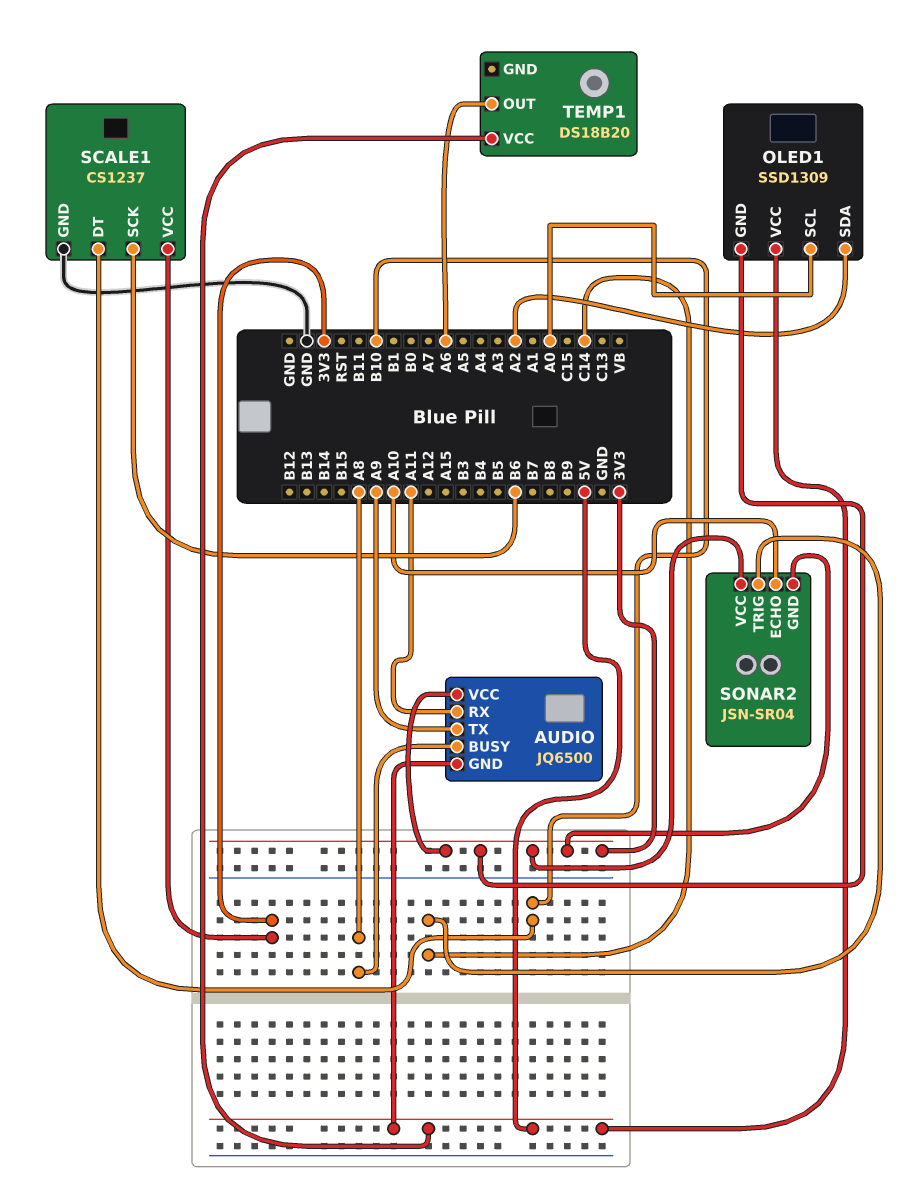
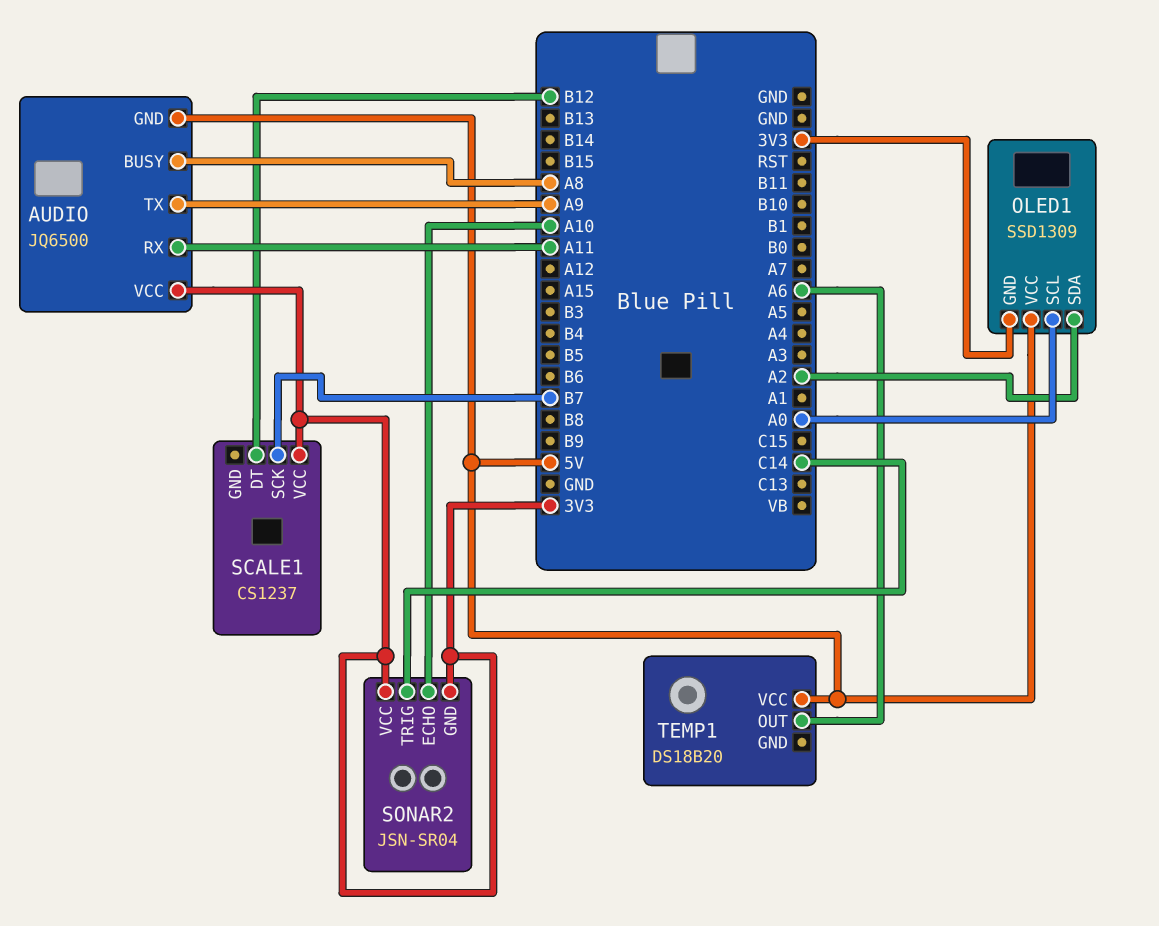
SCALE1 pin DT: B10 -> B12
SCALE1 pin GND: GND -> none
SCALE1 pin SCK: B6 -> B7

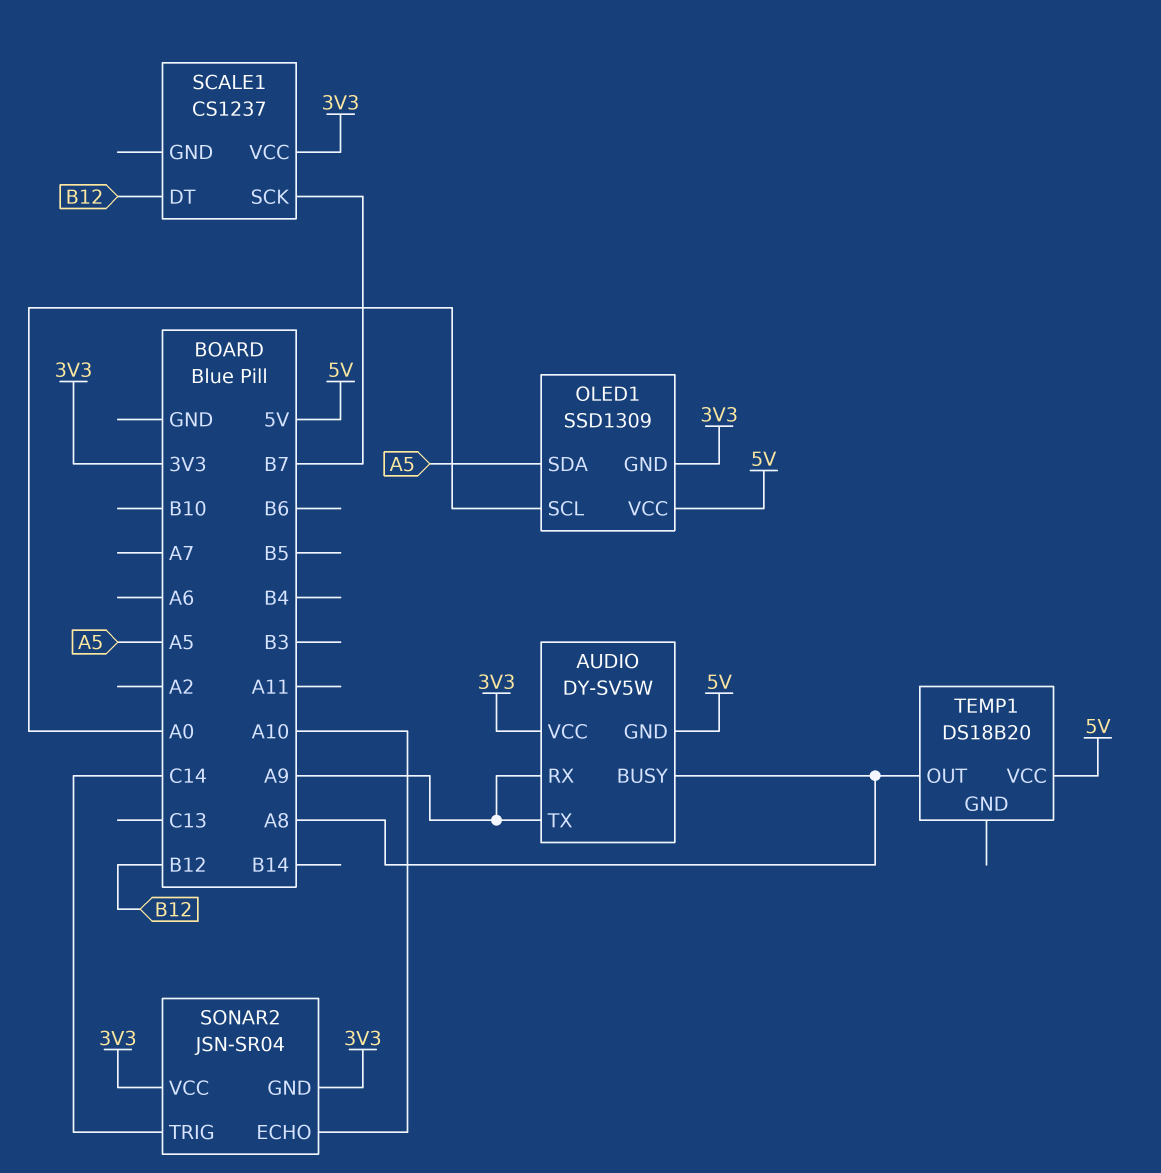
AUDIO: JQ6500 -> DY-SV5W
AUDIO pin RX: A11 -> A9
OLED1 pin SDA: A2 -> A5
TEMP1 pin OUT: A6 -> A8

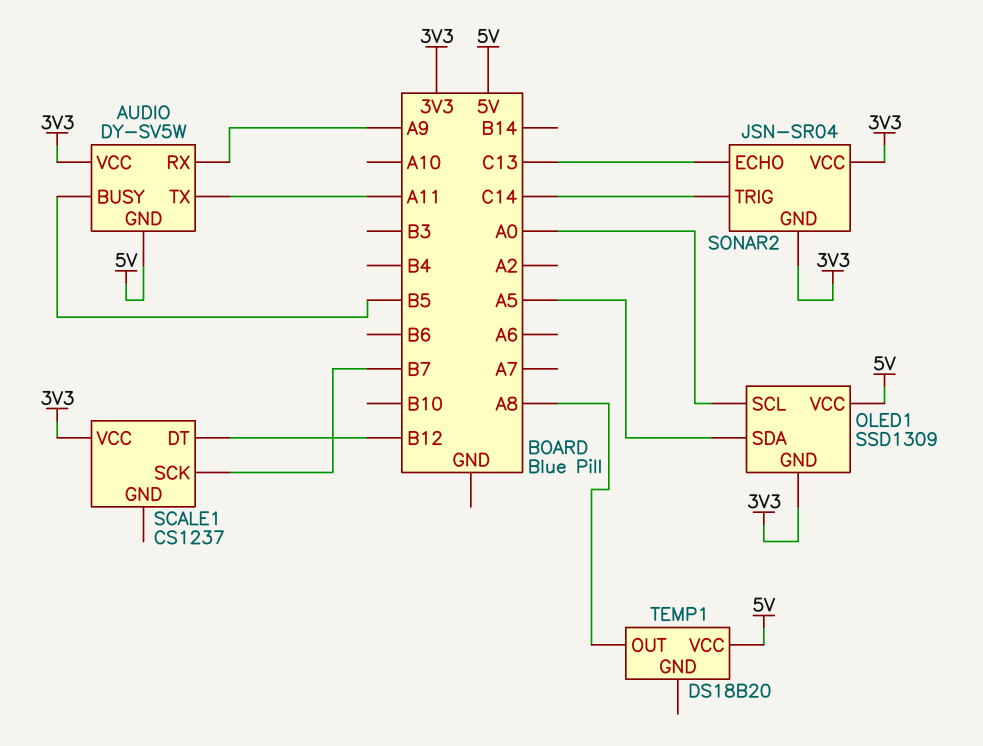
AUDIO pin BUSY: A8 -> B5
AUDIO pin TX: A9 -> A11
SONAR2 pin ECHO: A10 -> C13

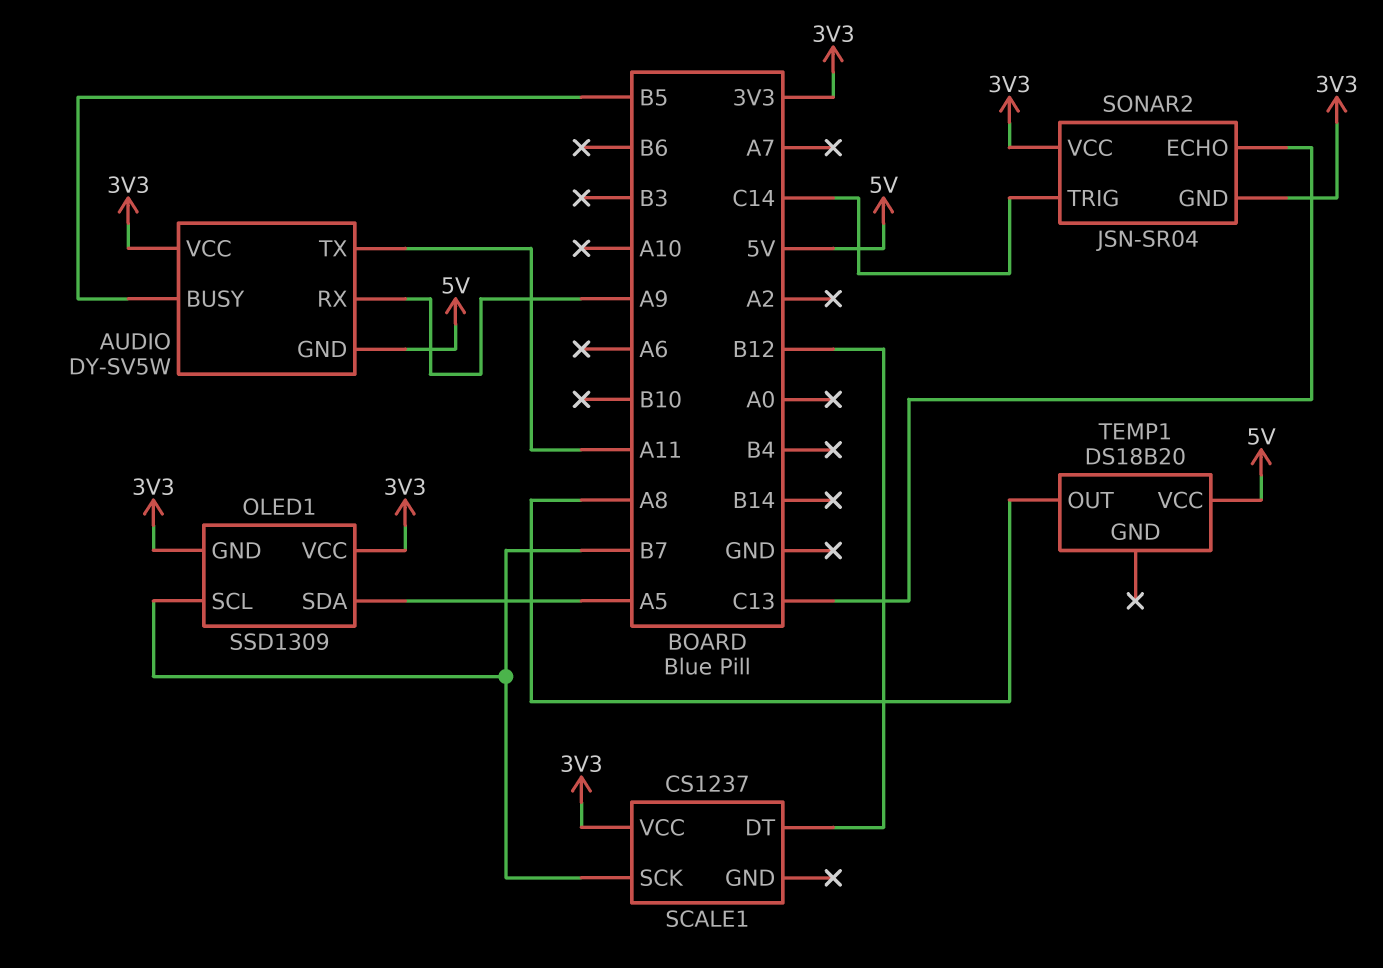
OLED1 pin SCL: A0 -> B7
OLED1 pin VCC: 5V -> 3V3

